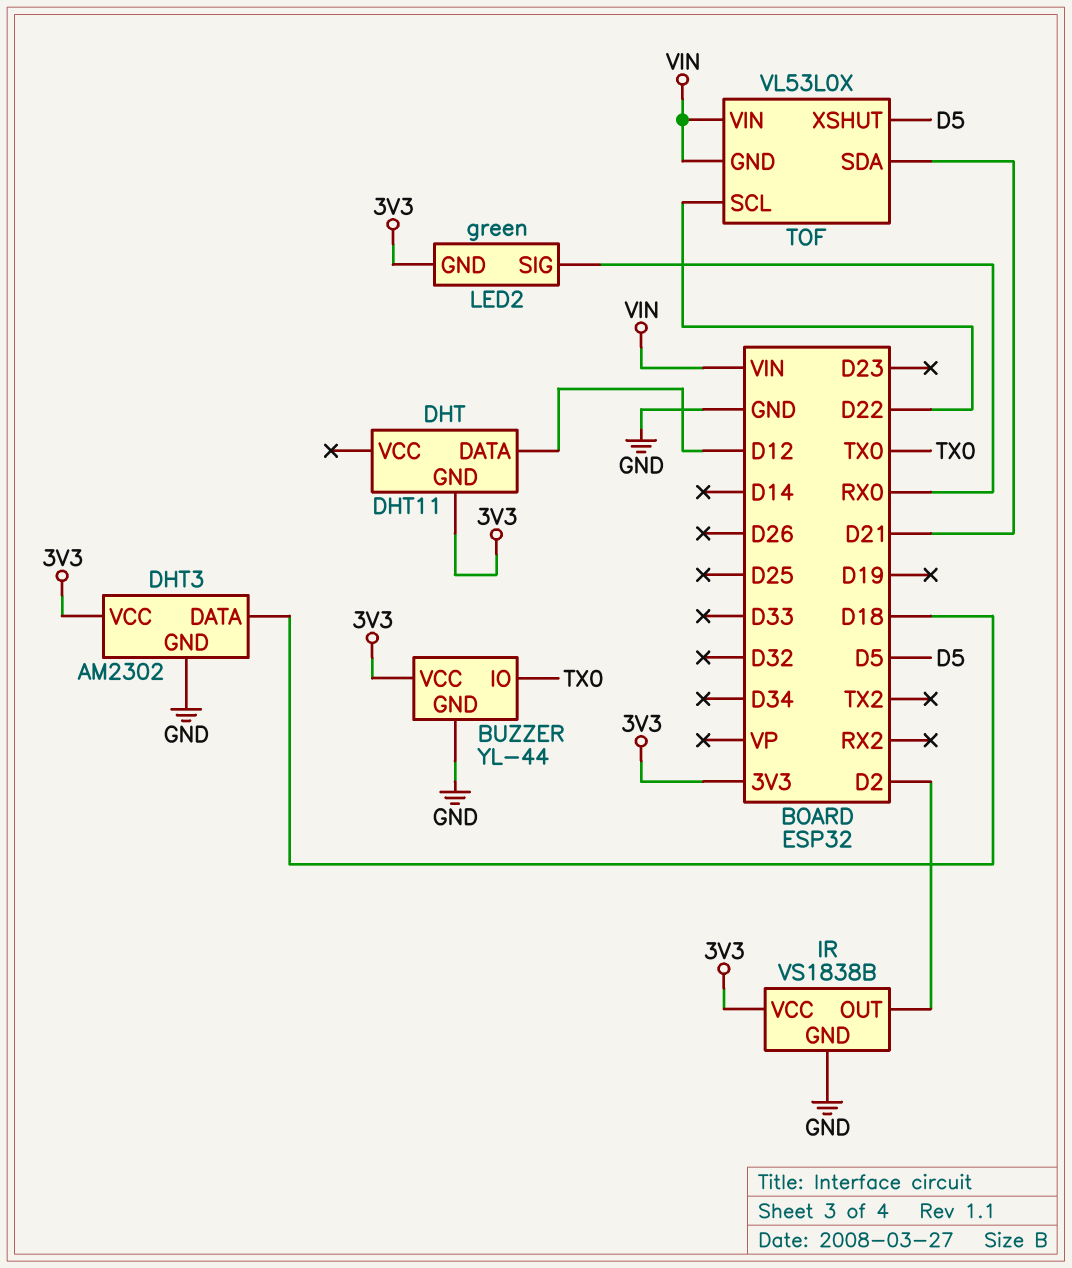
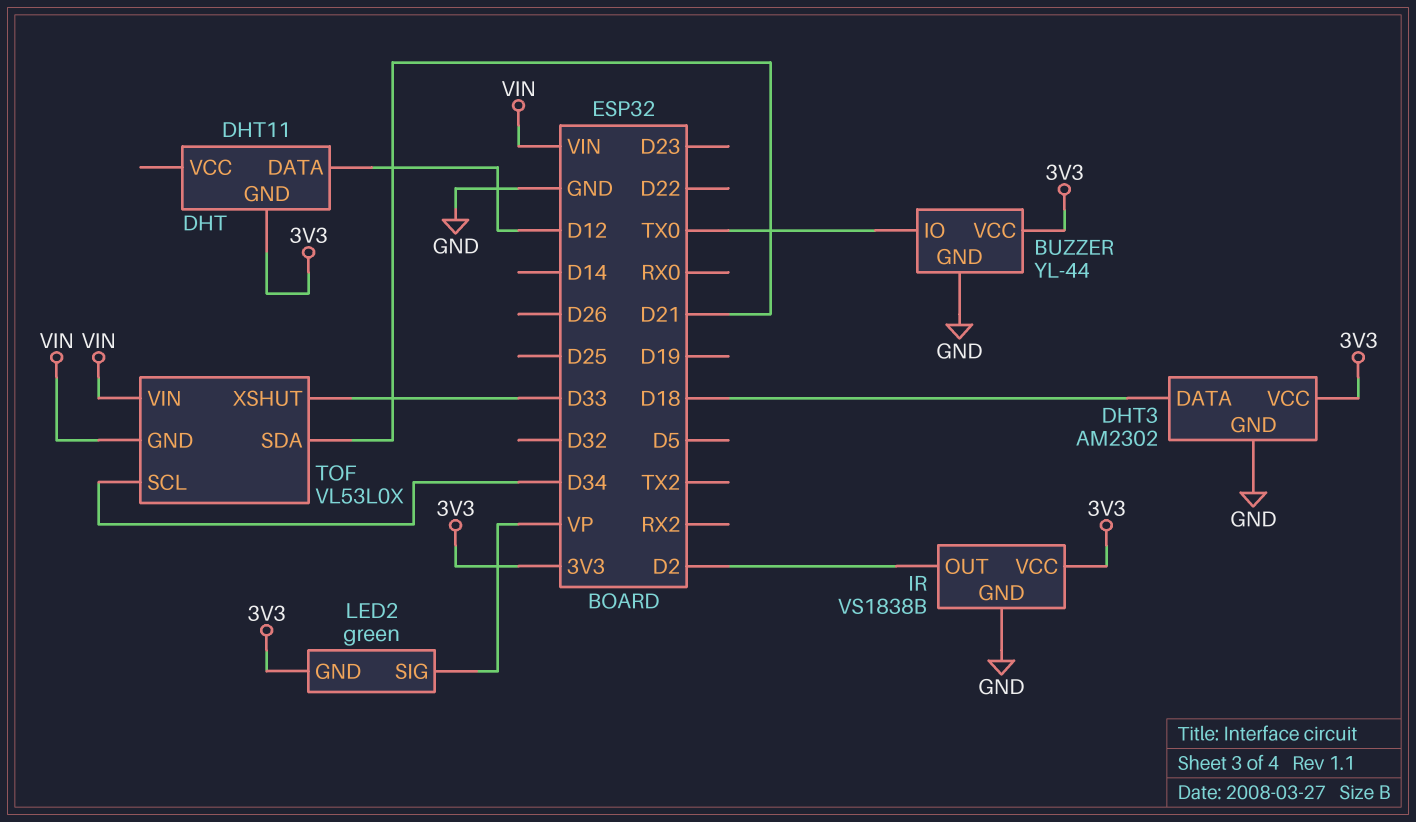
LED2 pin SIG: RX0 -> VP
TOF pin SCL: D22 -> D34
TOF pin XSHUT: D5 -> D33

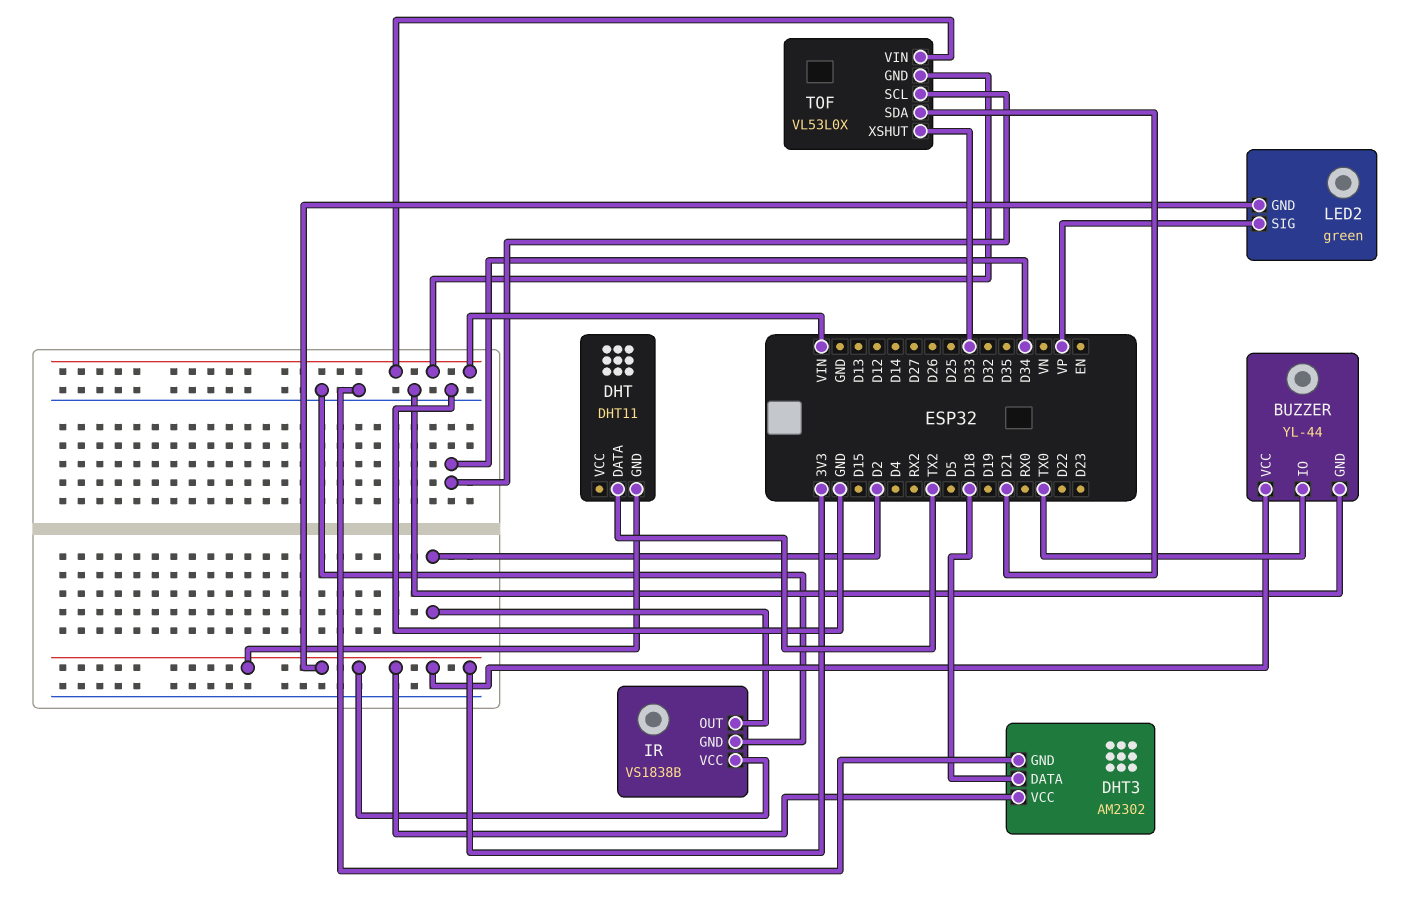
DHT pin DATA: D12 -> TX2

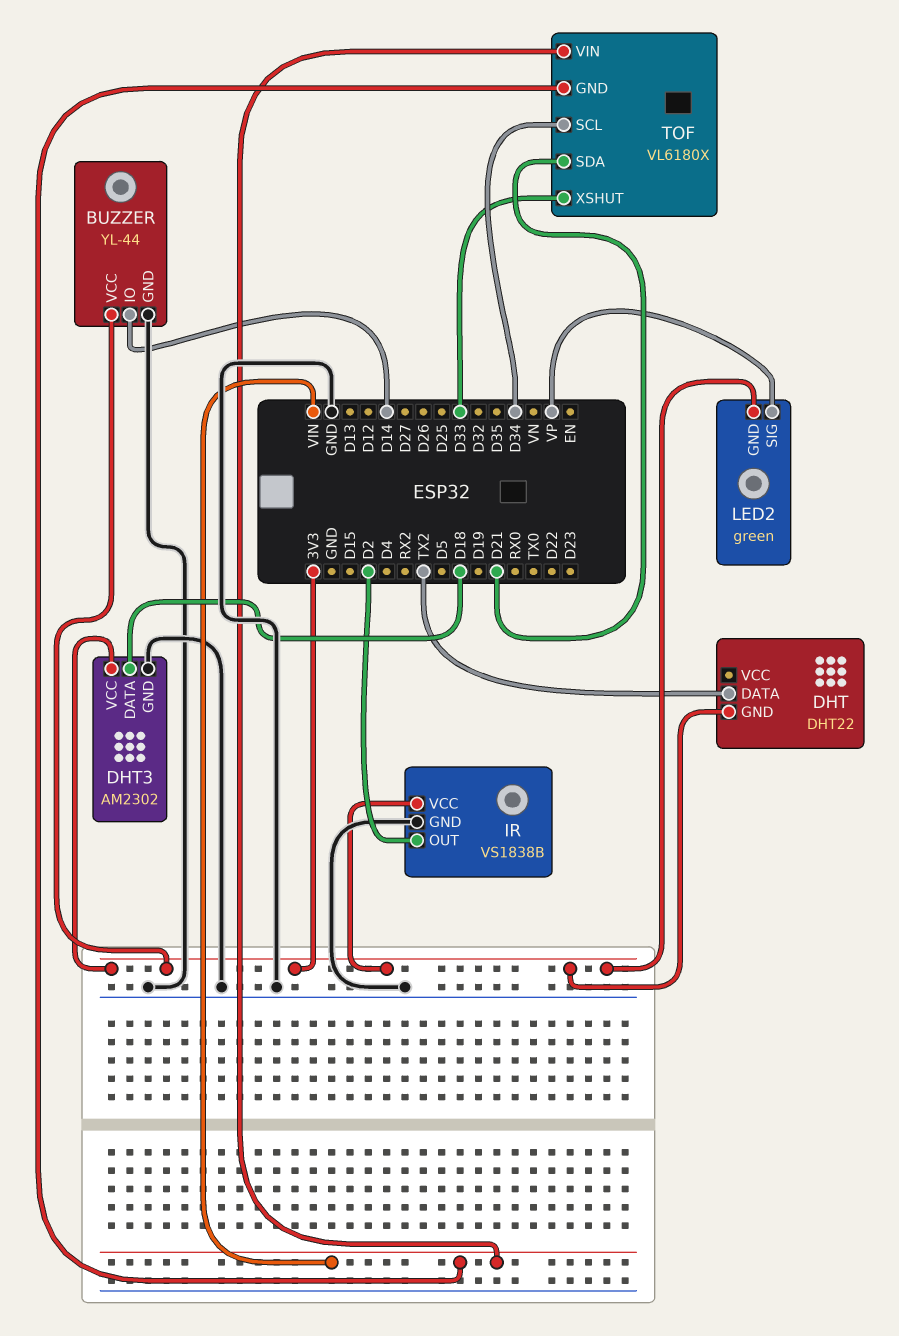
BUZZER pin IO: TX0 -> D14
DHT: DHT11 -> DHT22
TOF: VL53L0X -> VL6180X

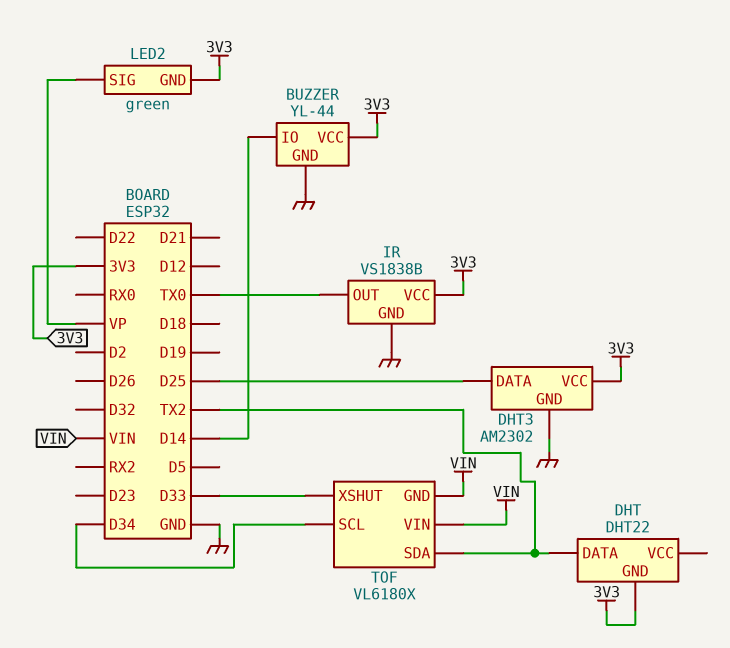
DHT3 pin DATA: D18 -> D25
IR pin OUT: D2 -> TX0
TOF pin SDA: D21 -> TX2

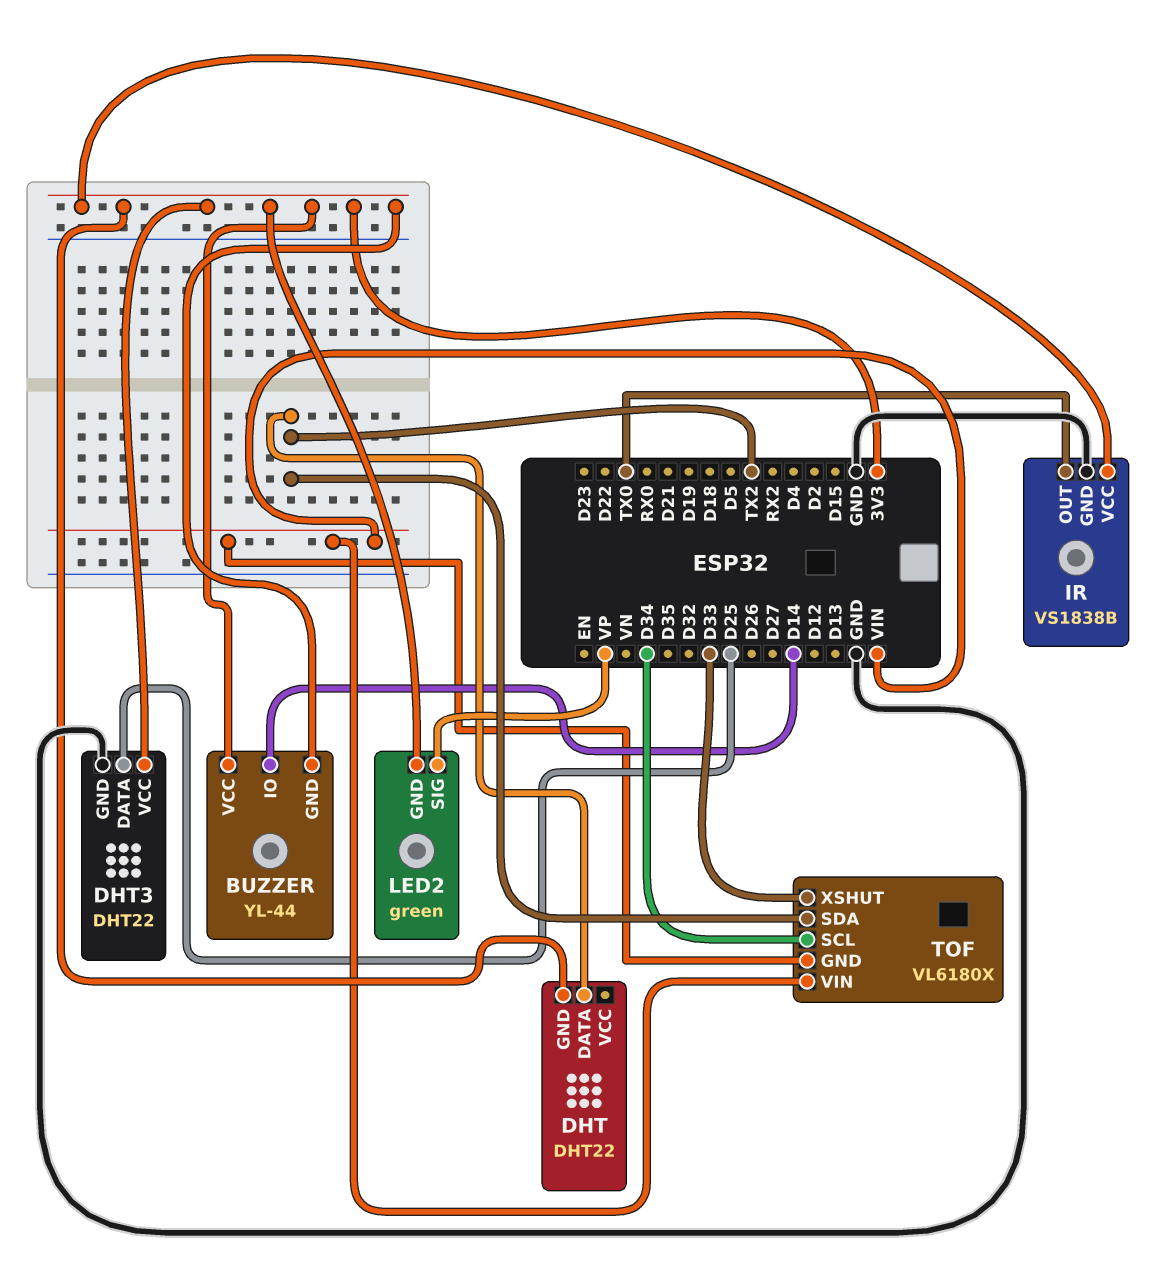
BUZZER pin GND: GND -> 3V3
DHT3: AM2302 -> DHT22

